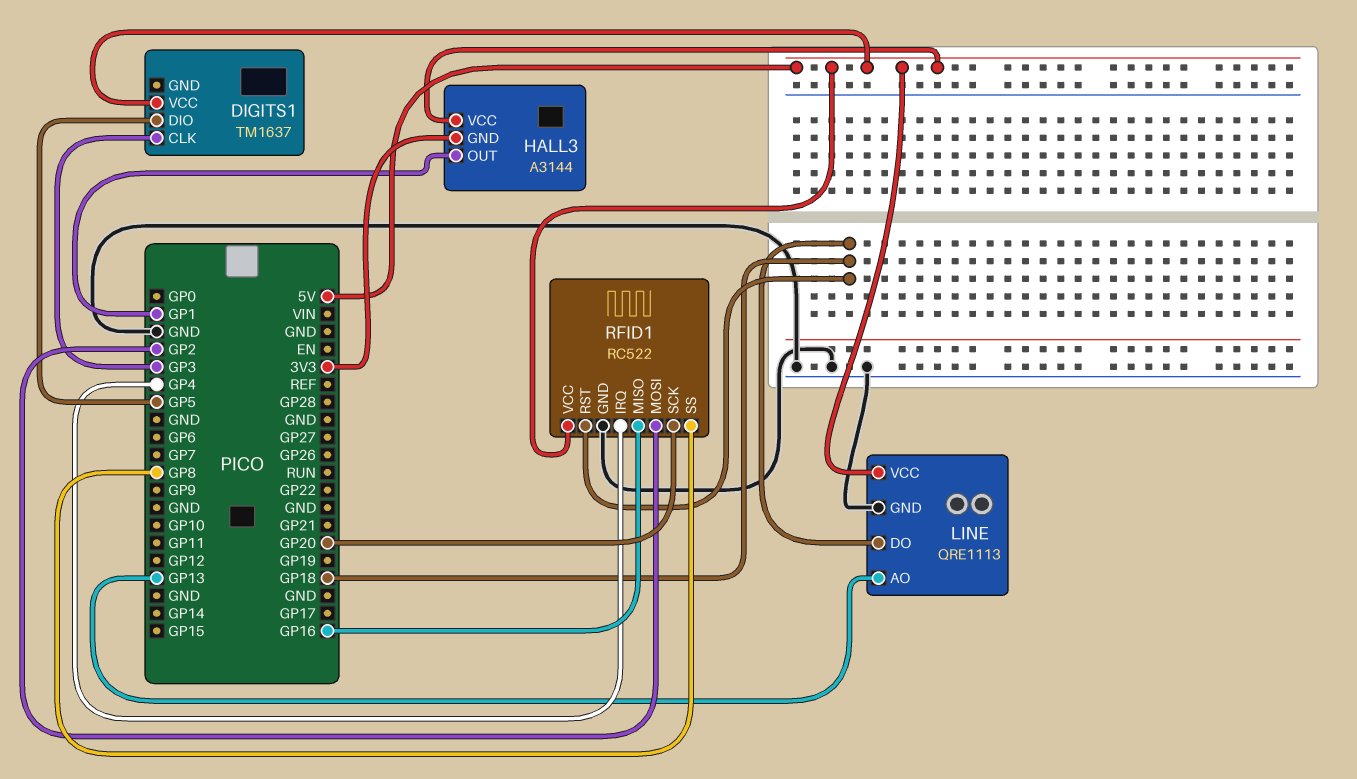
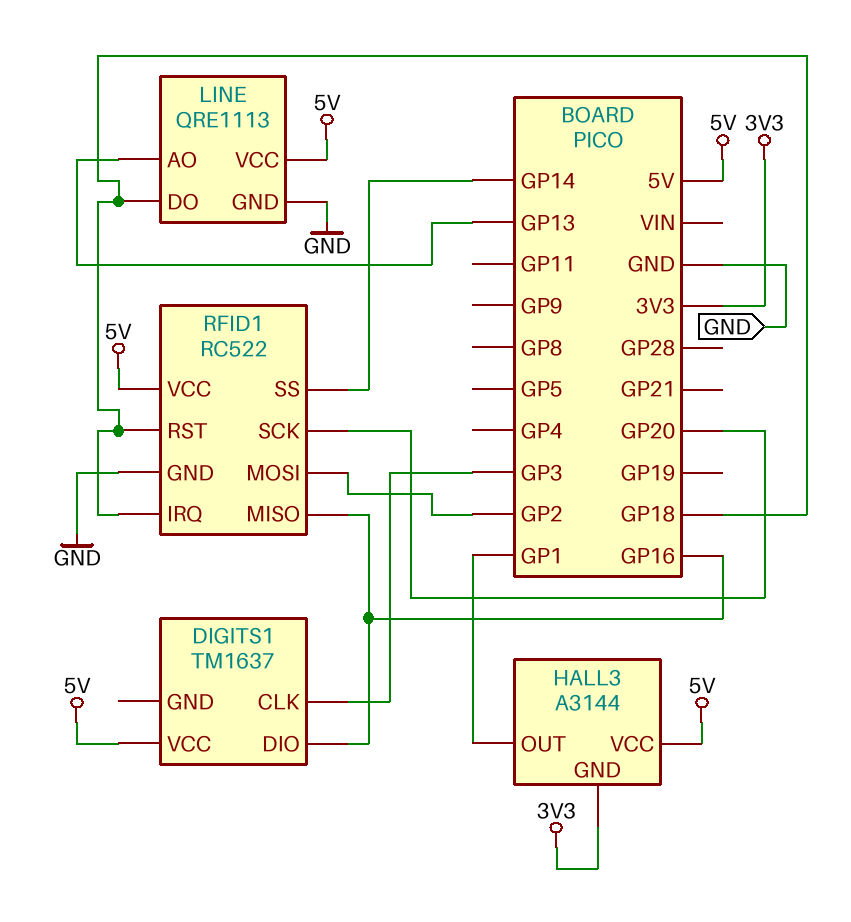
DIGITS1 pin DIO: GP5 -> GP16
RFID1 pin IRQ: GP4 -> GP18
RFID1 pin SS: GP8 -> GP14

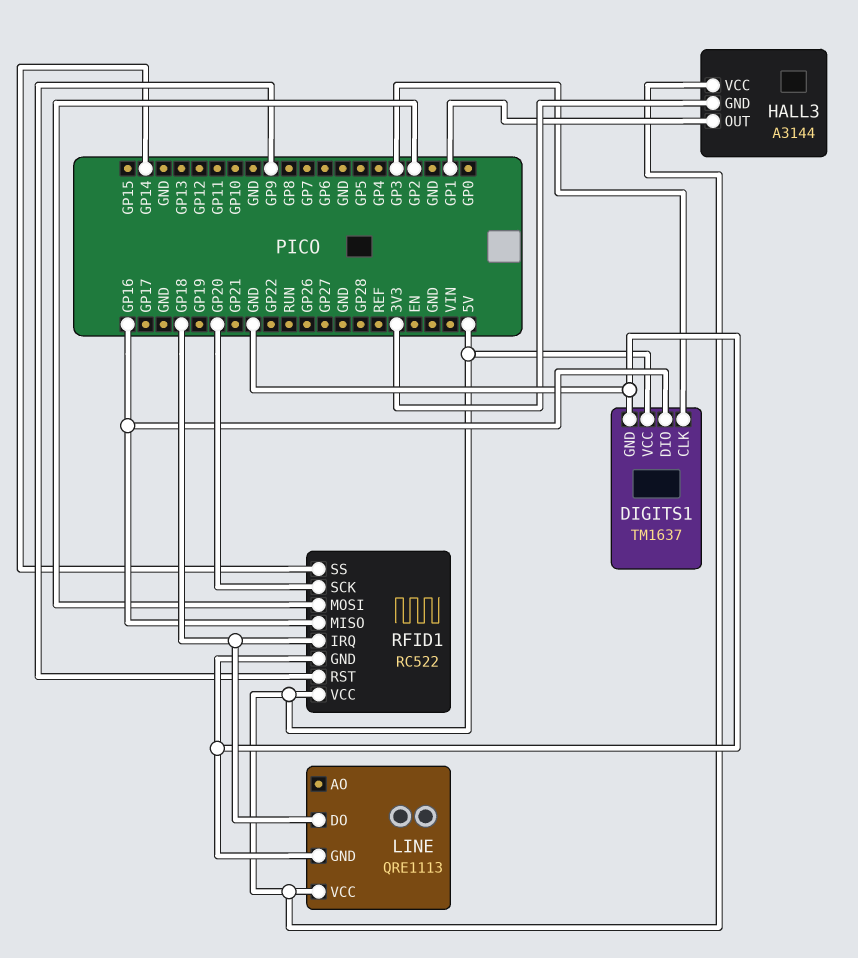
DIGITS1 pin GND: none -> GND
LINE pin AO: GP13 -> none
RFID1 pin RST: GP18 -> GP9

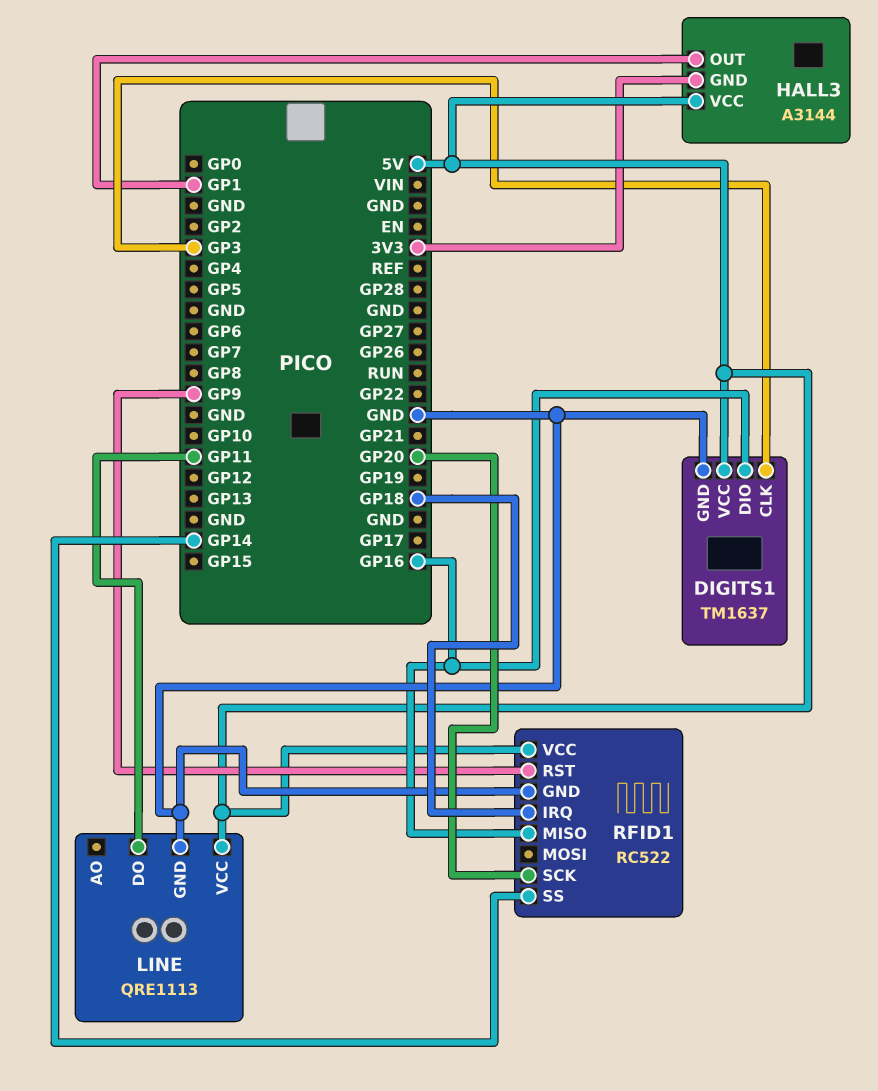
LINE pin DO: GP18 -> GP11
RFID1 pin MOSI: GP2 -> none

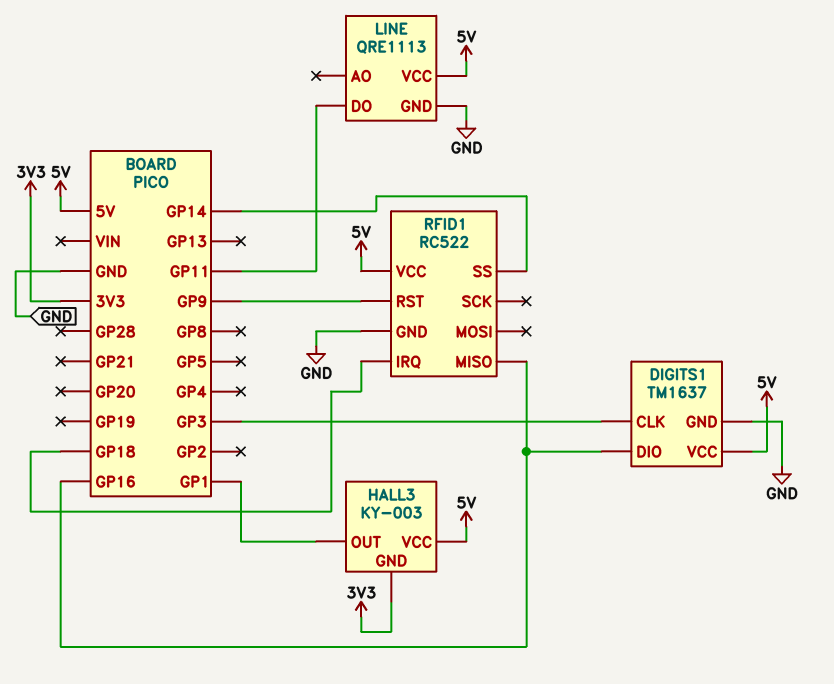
HALL3: A3144 -> KY-003
RFID1 pin SCK: GP20 -> none

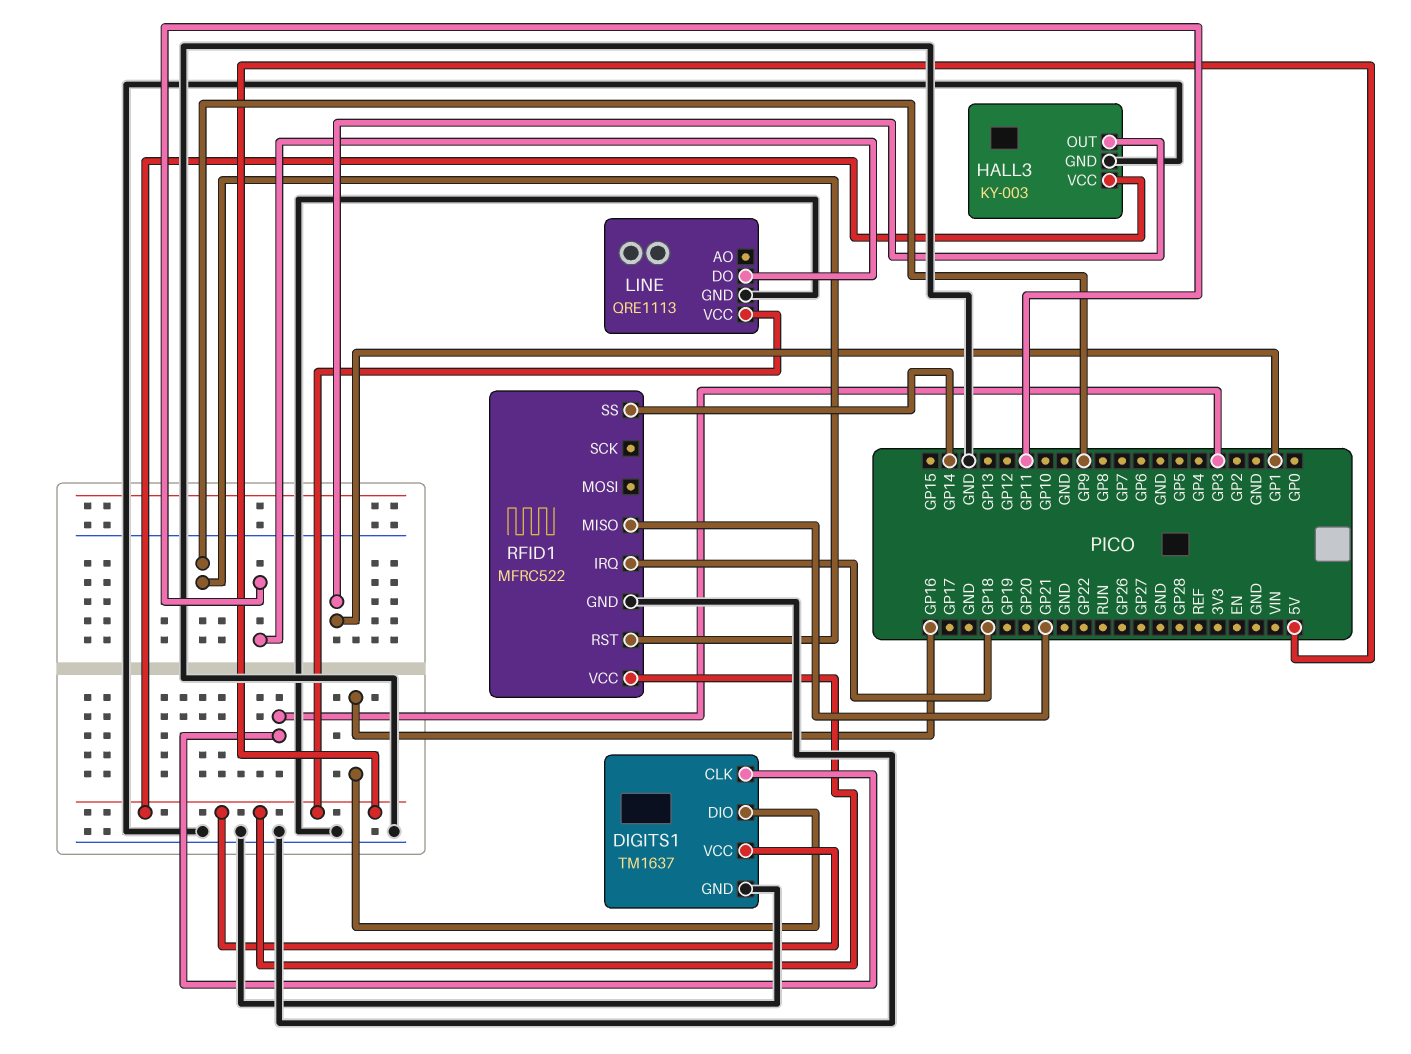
HALL3 pin GND: 3V3 -> GND
RFID1: RC522 -> MFRC522
RFID1 pin MISO: GP16 -> GP21

